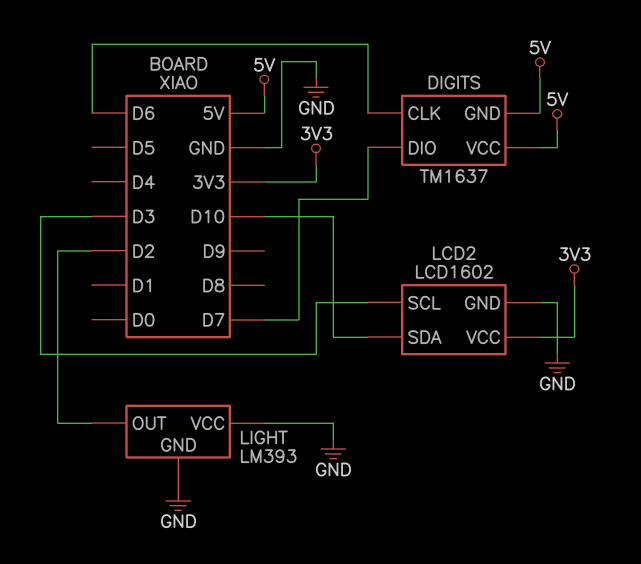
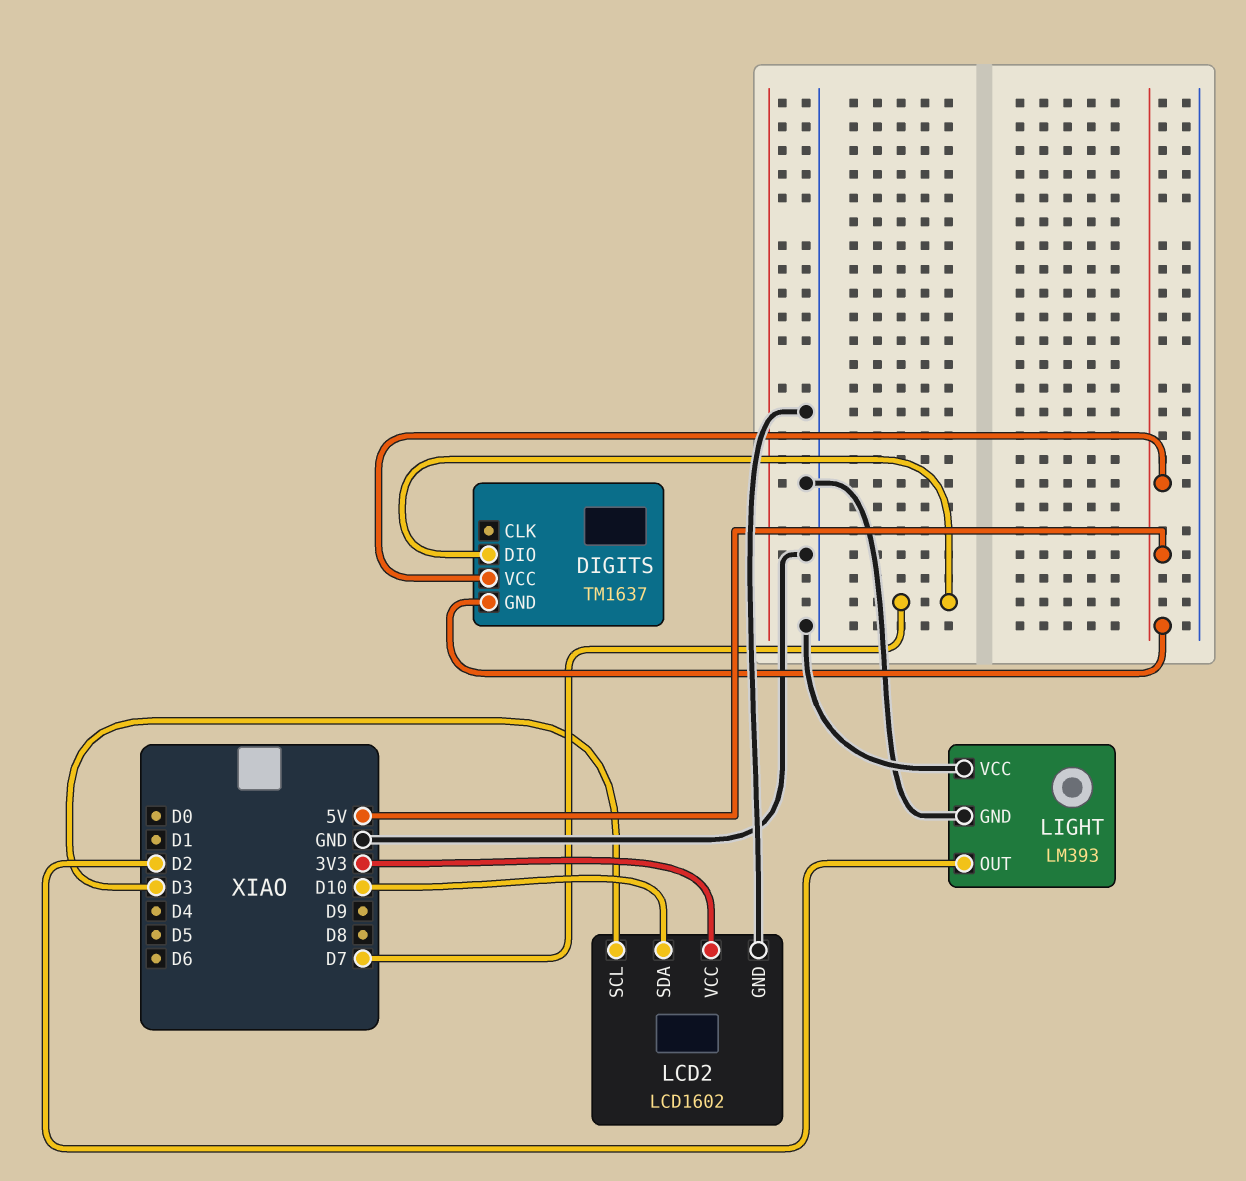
DIGITS pin CLK: D6 -> none

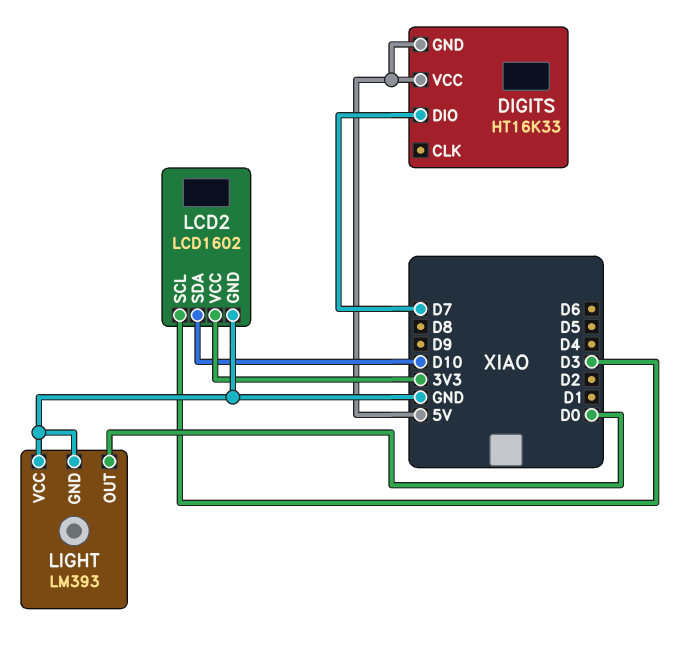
DIGITS: TM1637 -> HT16K33
LIGHT pin OUT: D2 -> D0

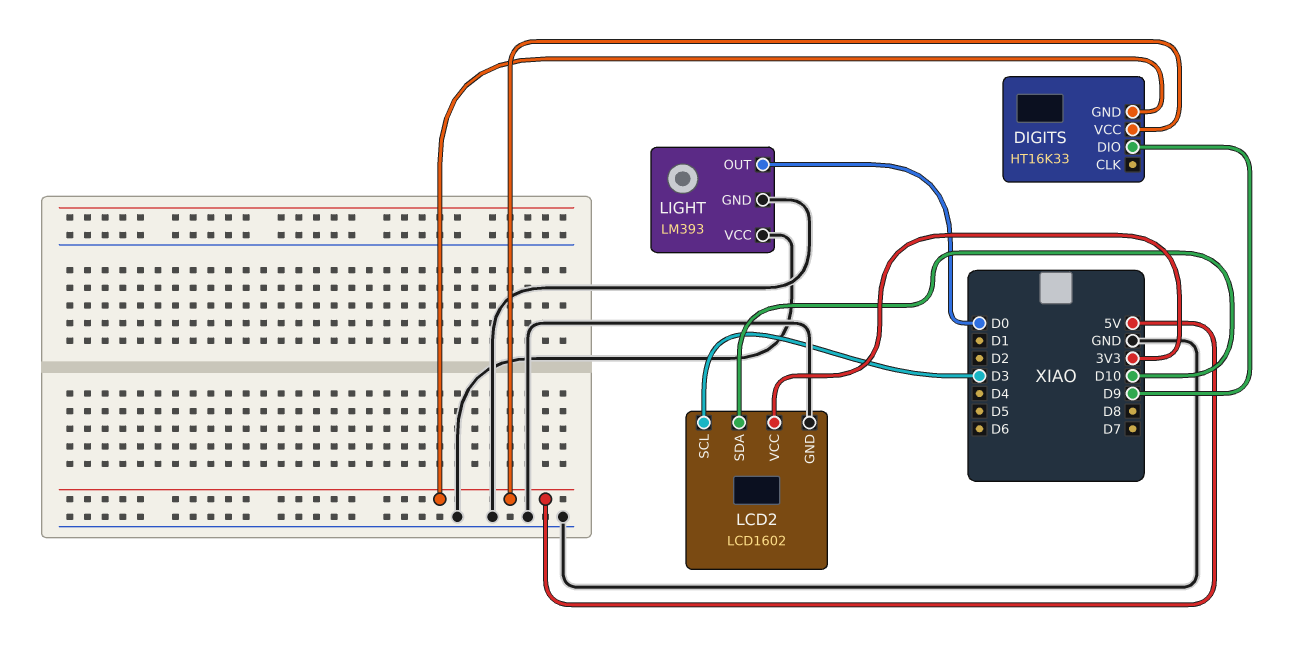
DIGITS pin DIO: D7 -> D9

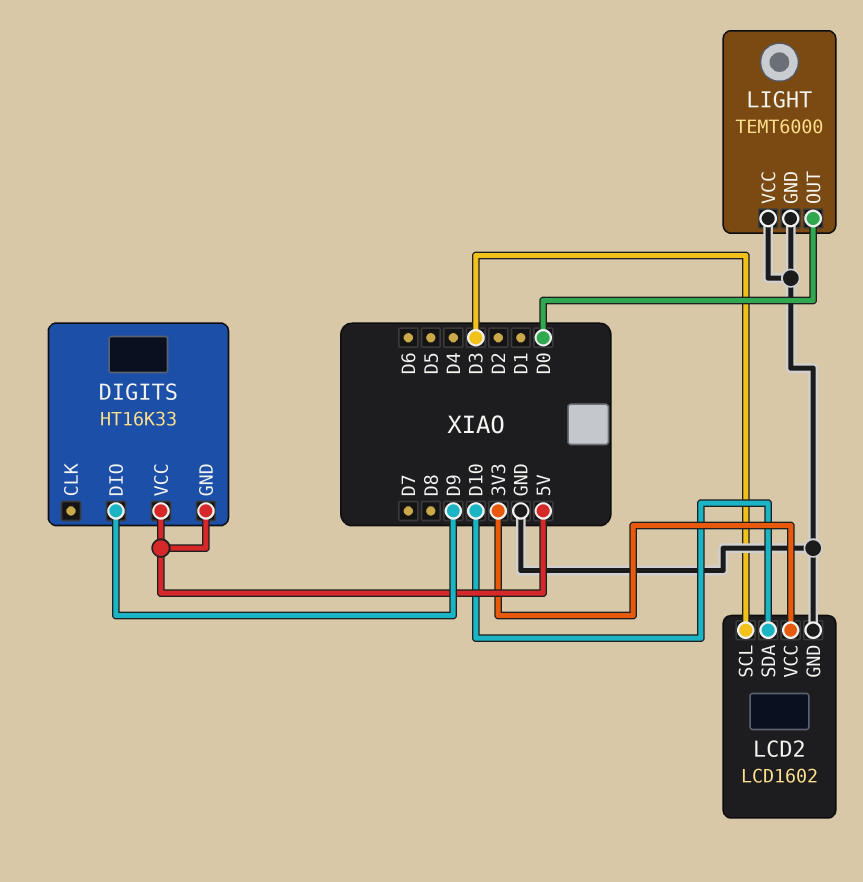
LIGHT: LM393 -> TEMT6000

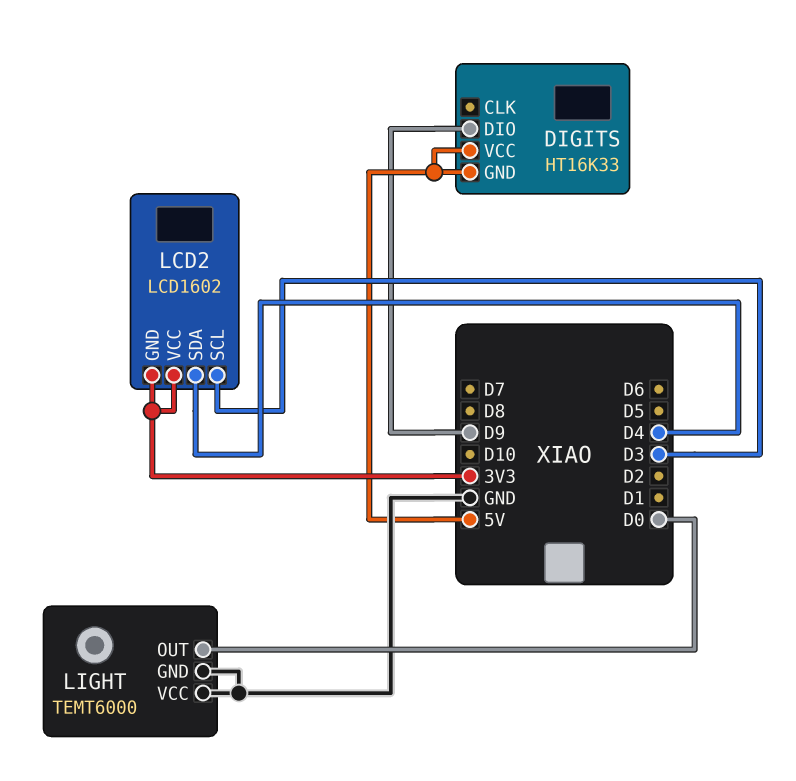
LCD2 pin GND: GND -> 3V3
LCD2 pin SDA: D10 -> D4

